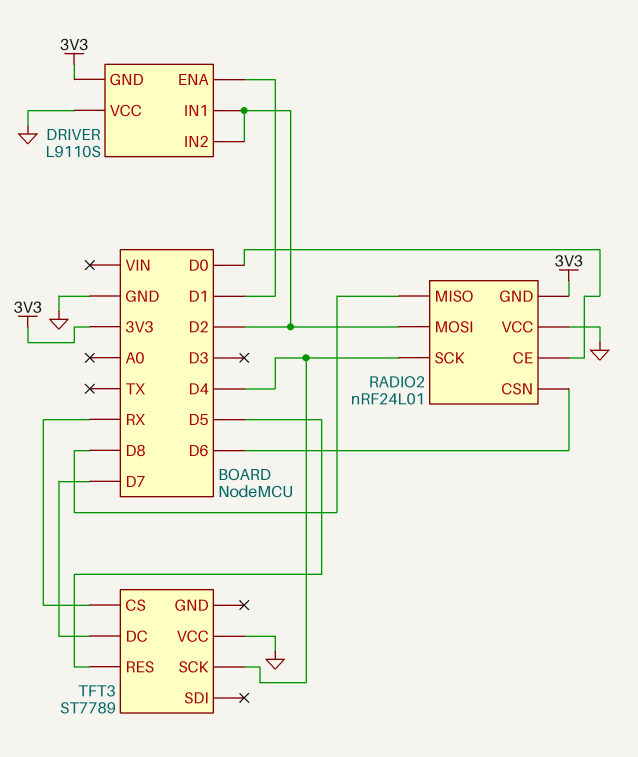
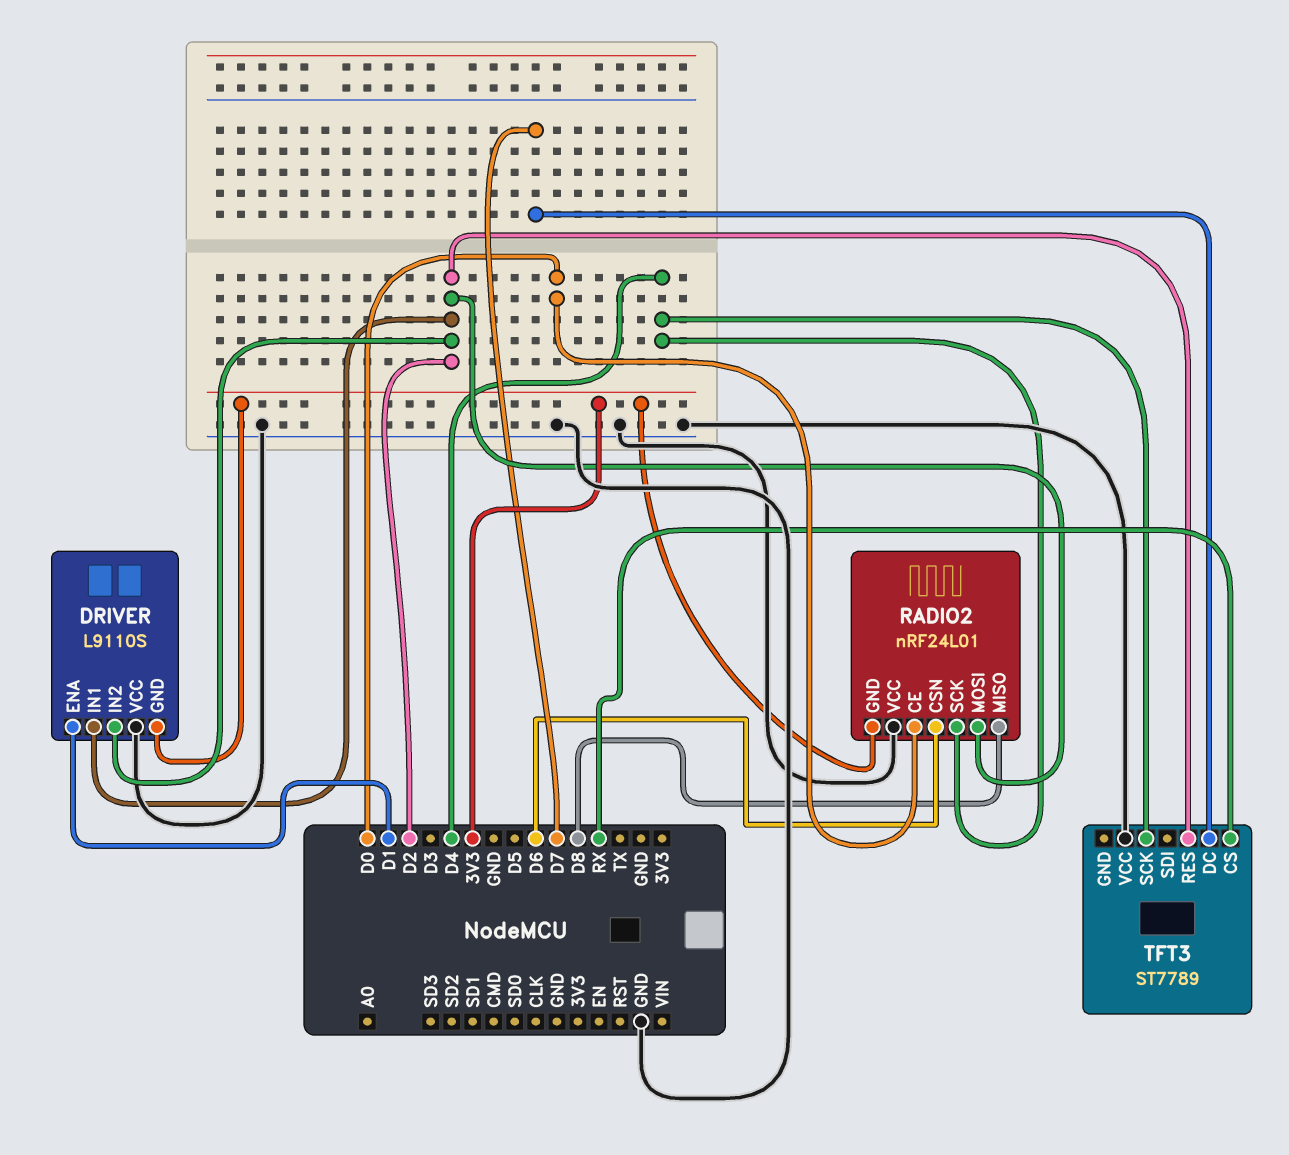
TFT3 pin RES: D5 -> D2

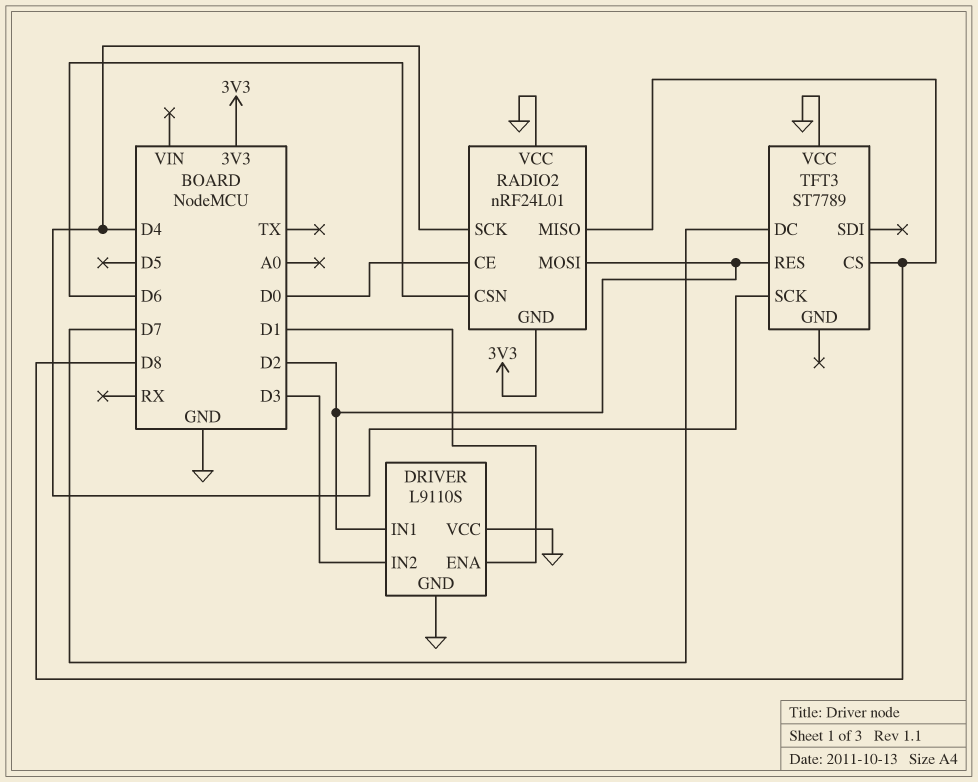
DRIVER pin GND: 3V3 -> GND
DRIVER pin IN2: D2 -> D3
TFT3 pin CS: RX -> D8

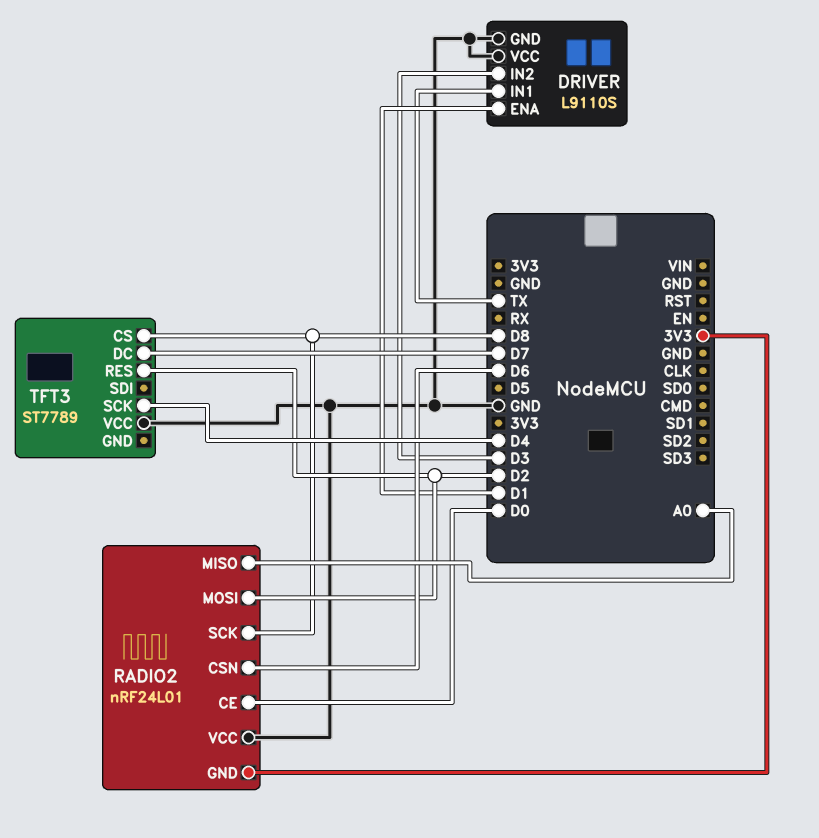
DRIVER pin IN1: D2 -> TX
RADIO2 pin MISO: D8 -> A0
RADIO2 pin SCK: D4 -> D8

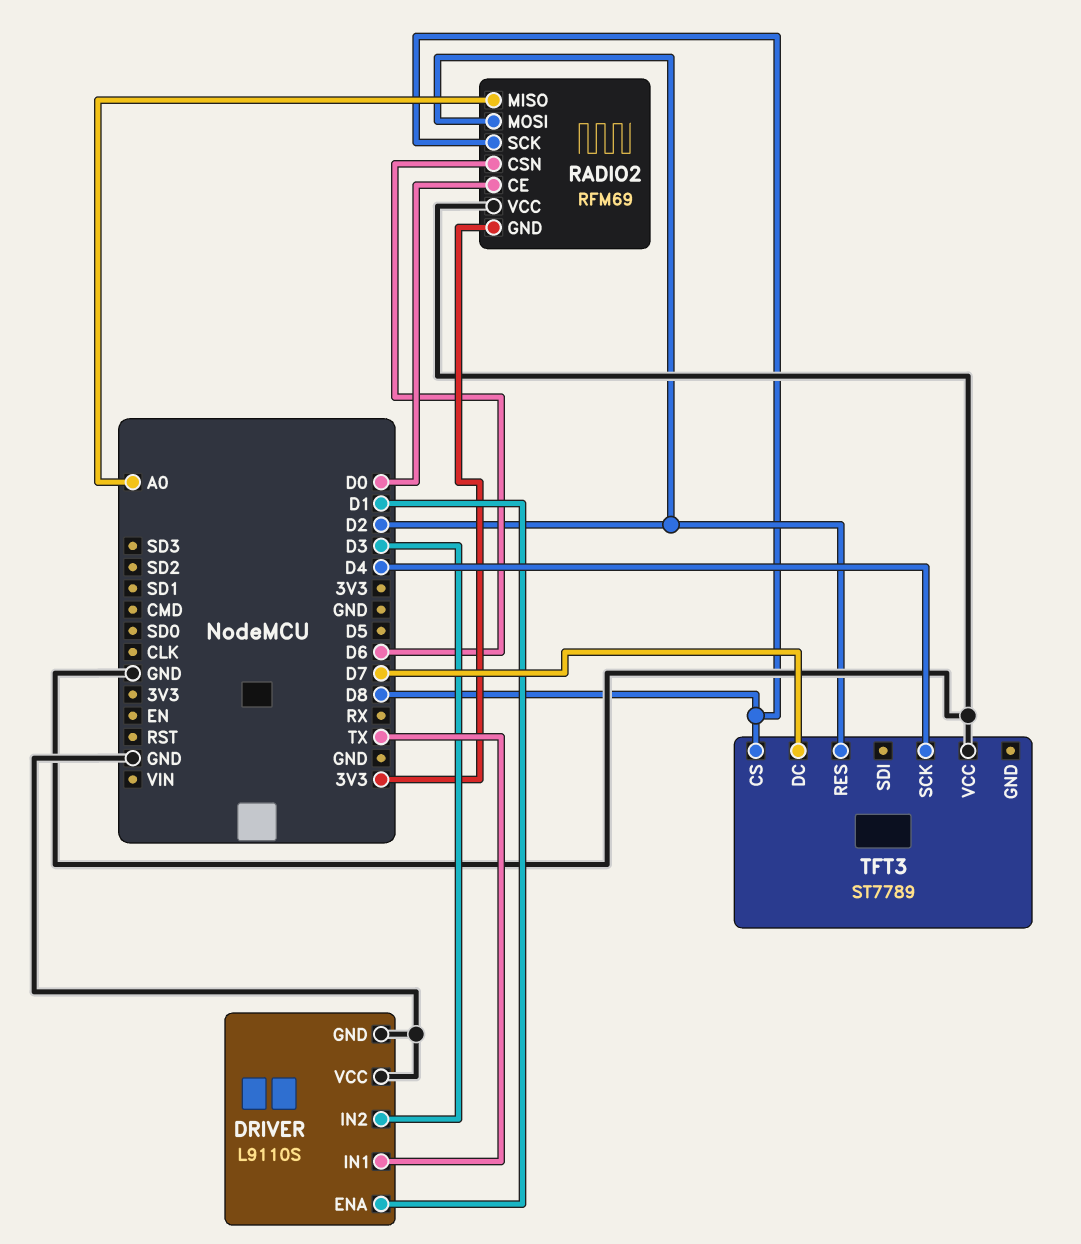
RADIO2: nRF24L01 -> RFM69

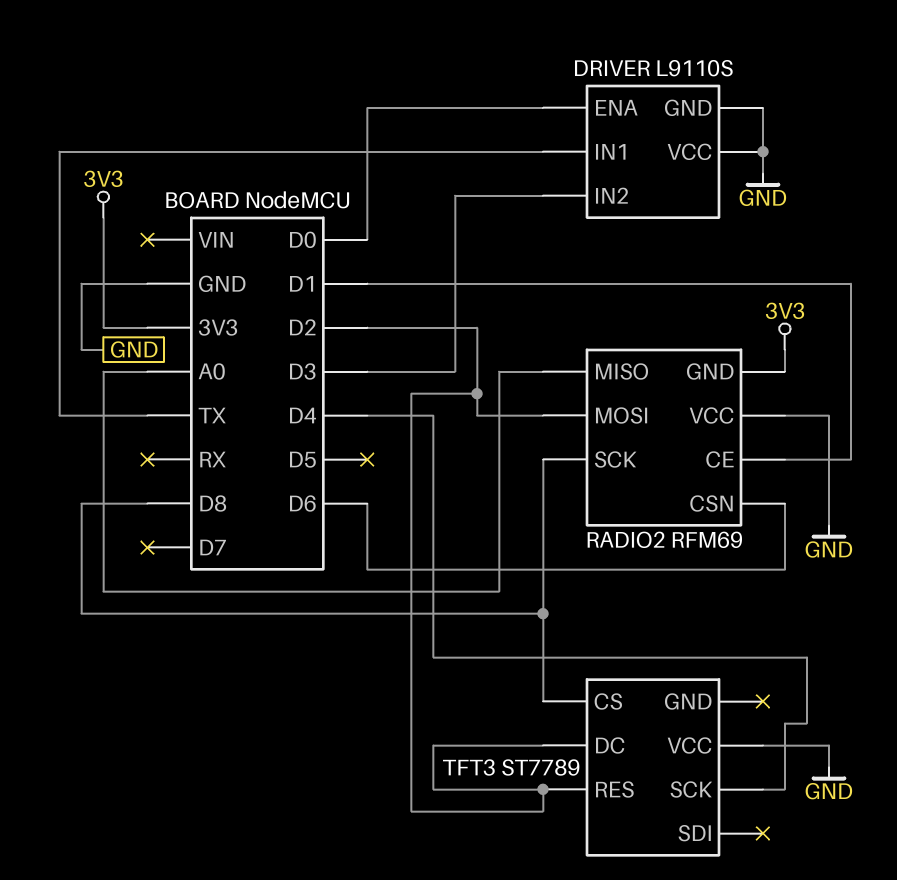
DRIVER pin ENA: D1 -> D0
RADIO2 pin CE: D0 -> D1
TFT3 pin DC: D7 -> D2

